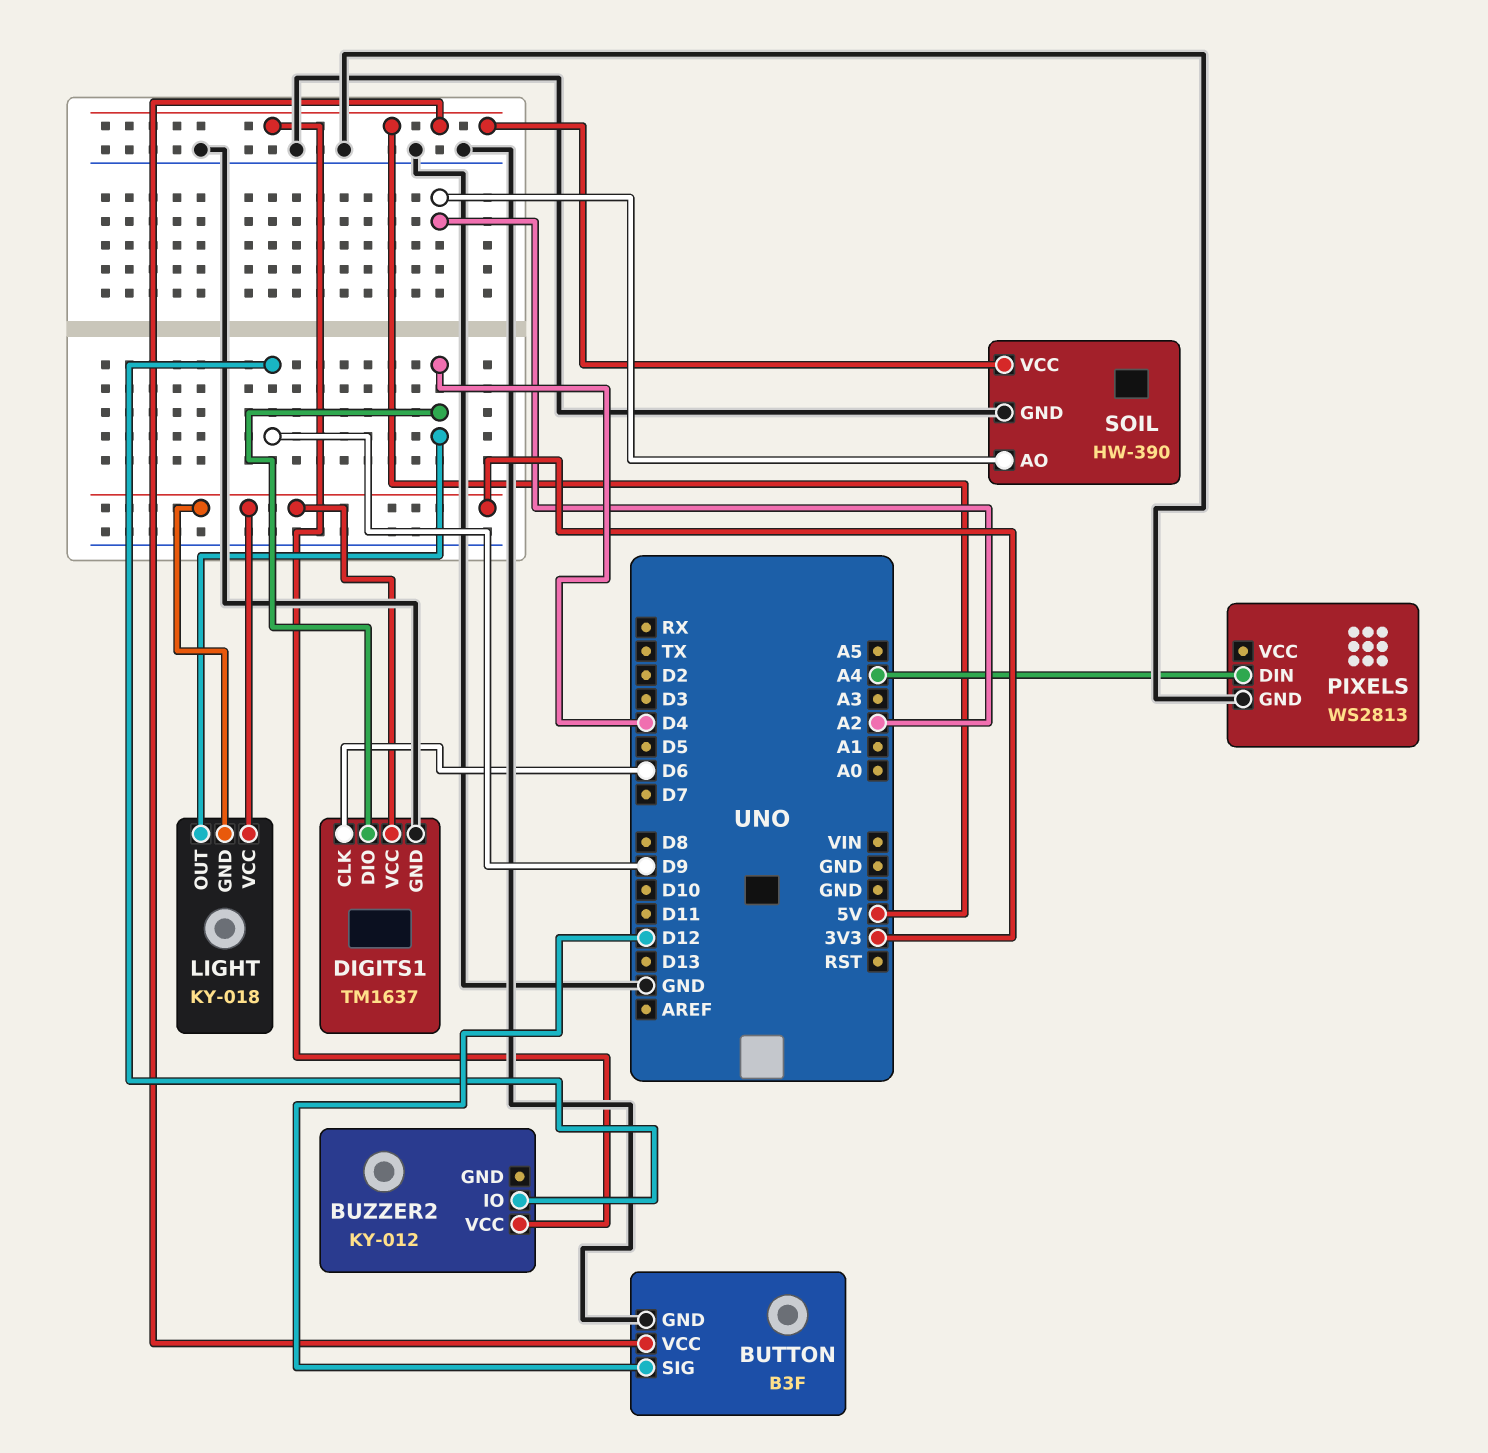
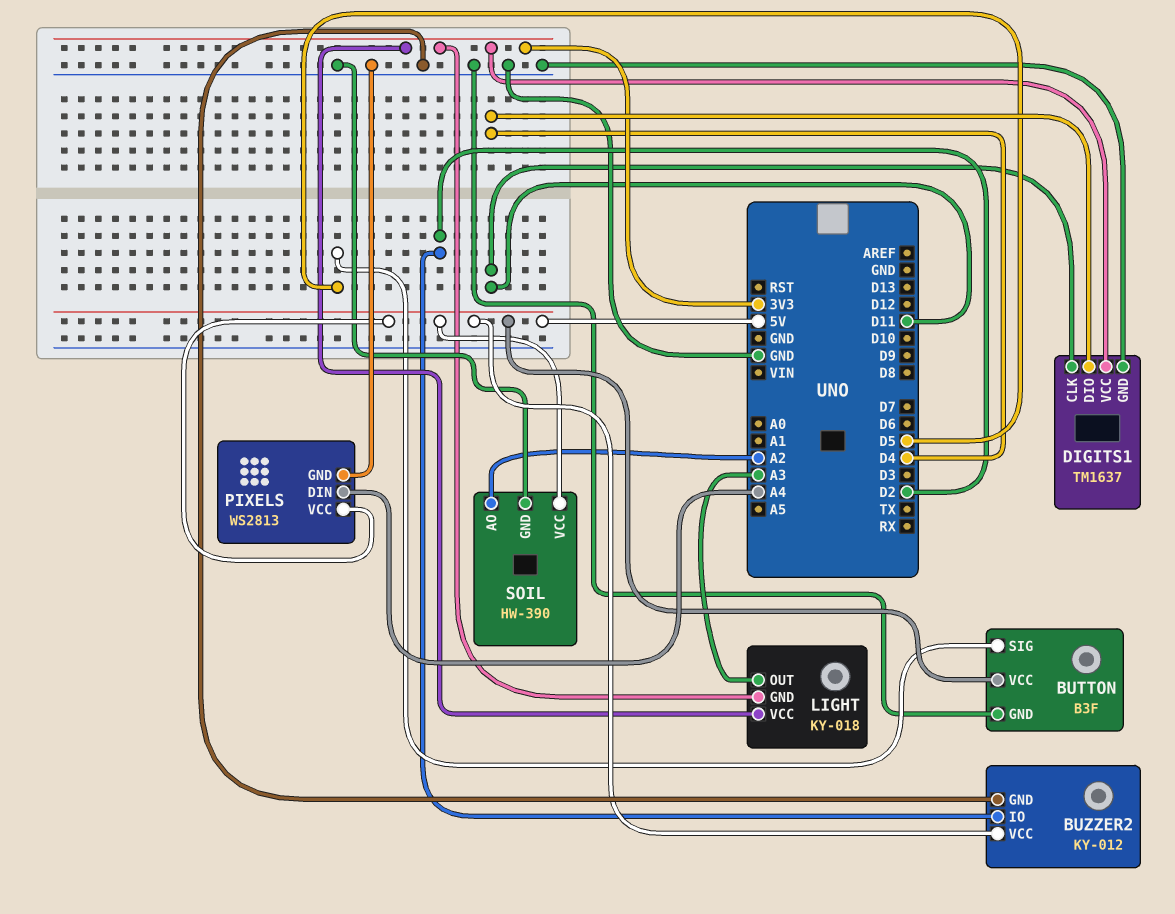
BUTTON pin SIG: D12 -> D5
BUZZER2 pin GND: none -> GND
BUZZER2 pin IO: D9 -> D2
DIGITS1 pin CLK: D6 -> D11
LIGHT pin OUT: D4 -> A3
PIXELS pin VCC: none -> 5V

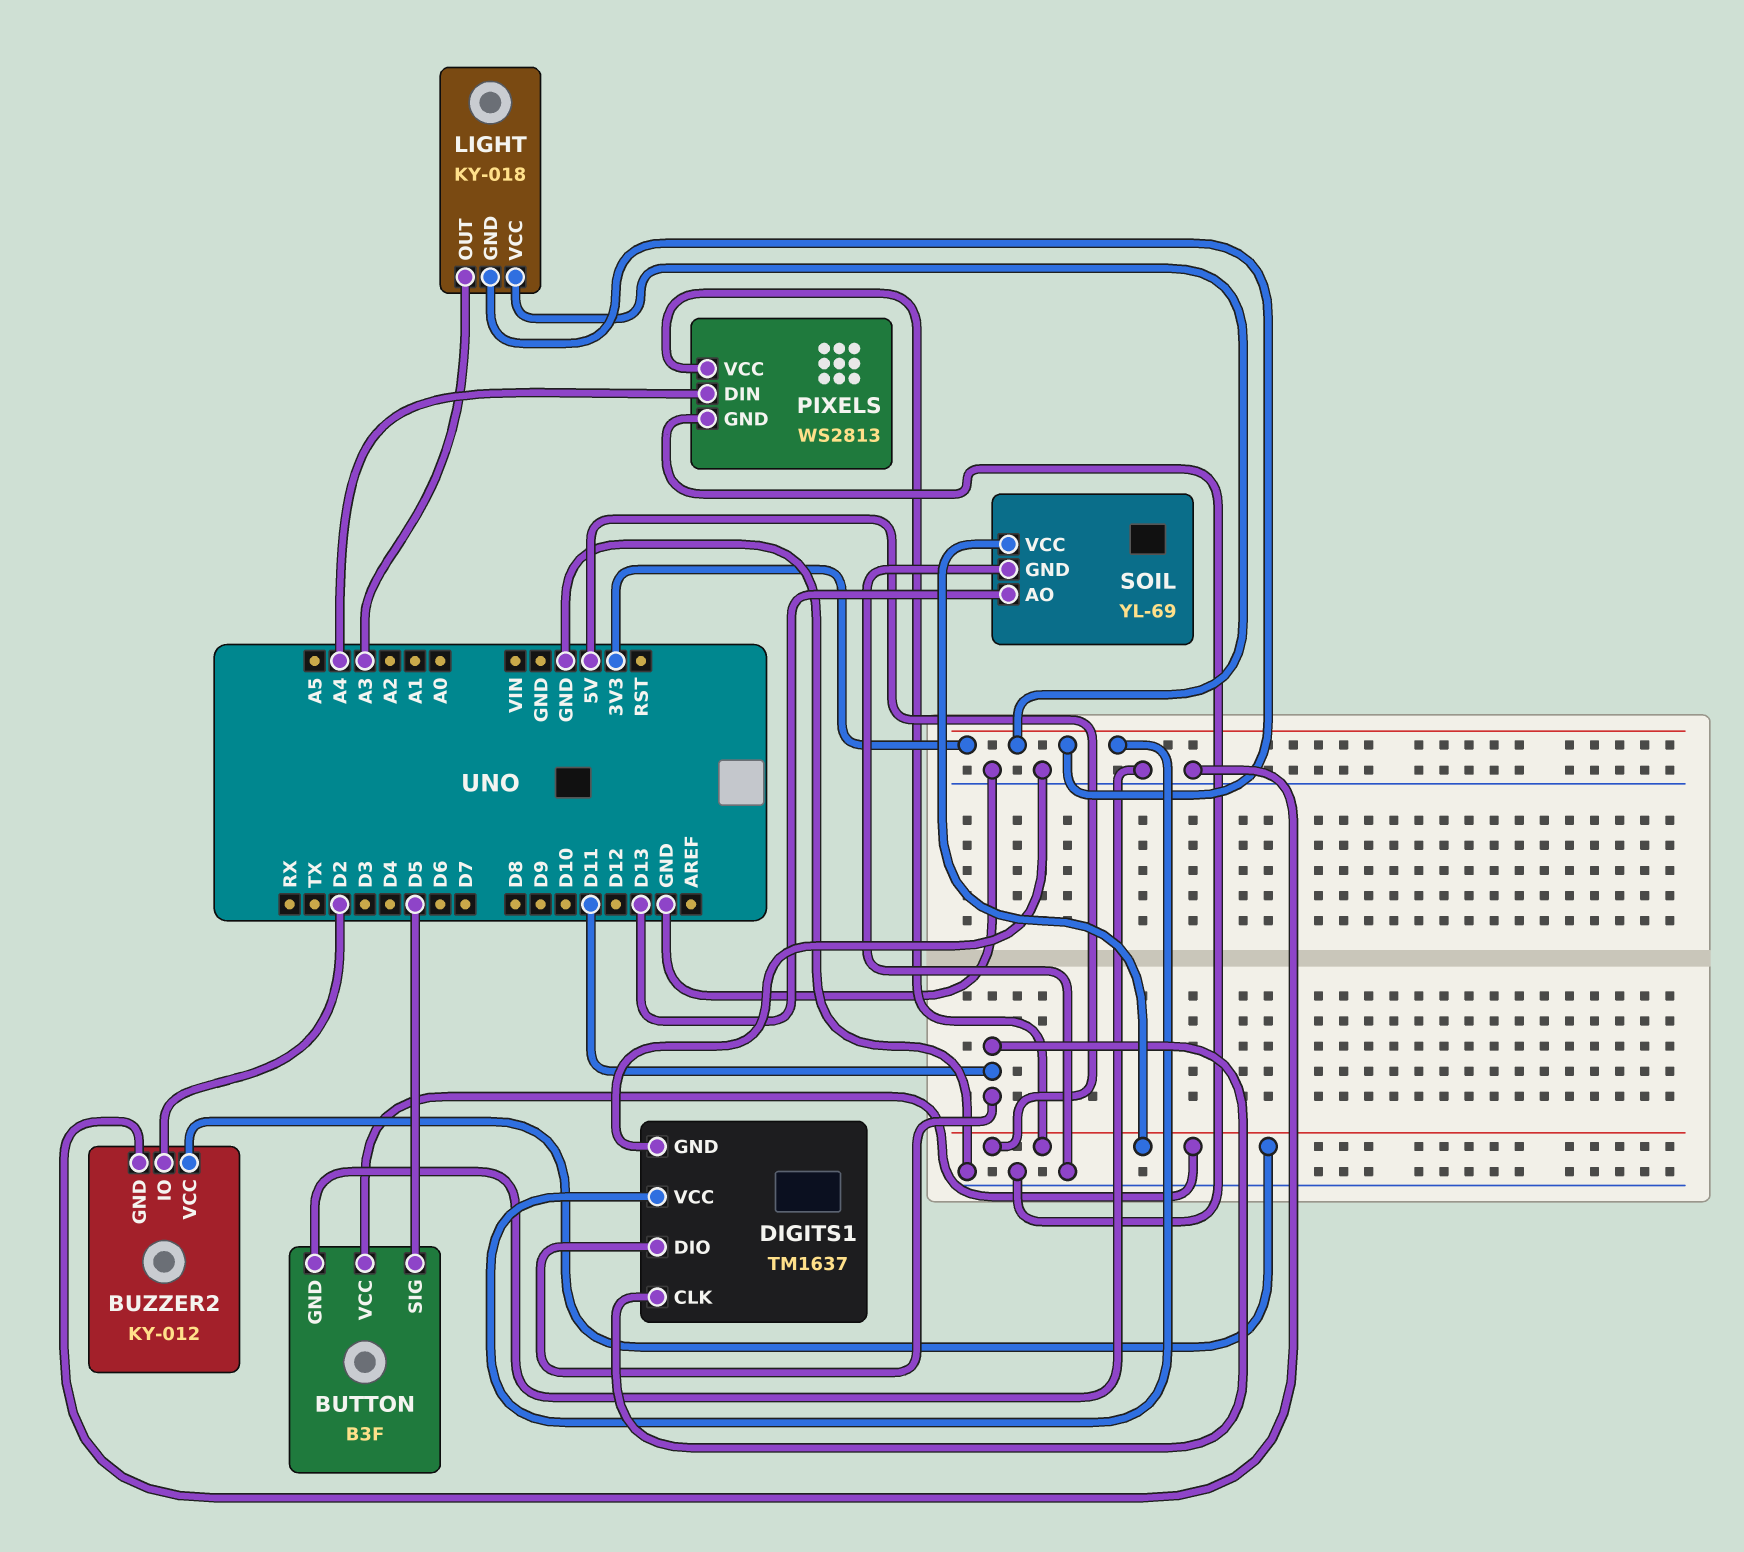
DIGITS1 pin DIO: D4 -> D11
SOIL: HW-390 -> YL-69
SOIL pin AO: A2 -> D13

